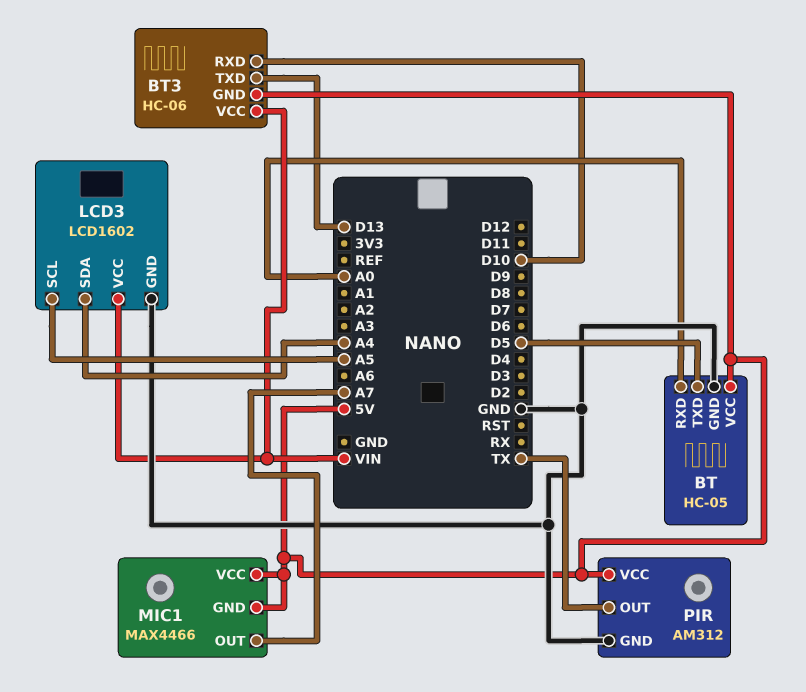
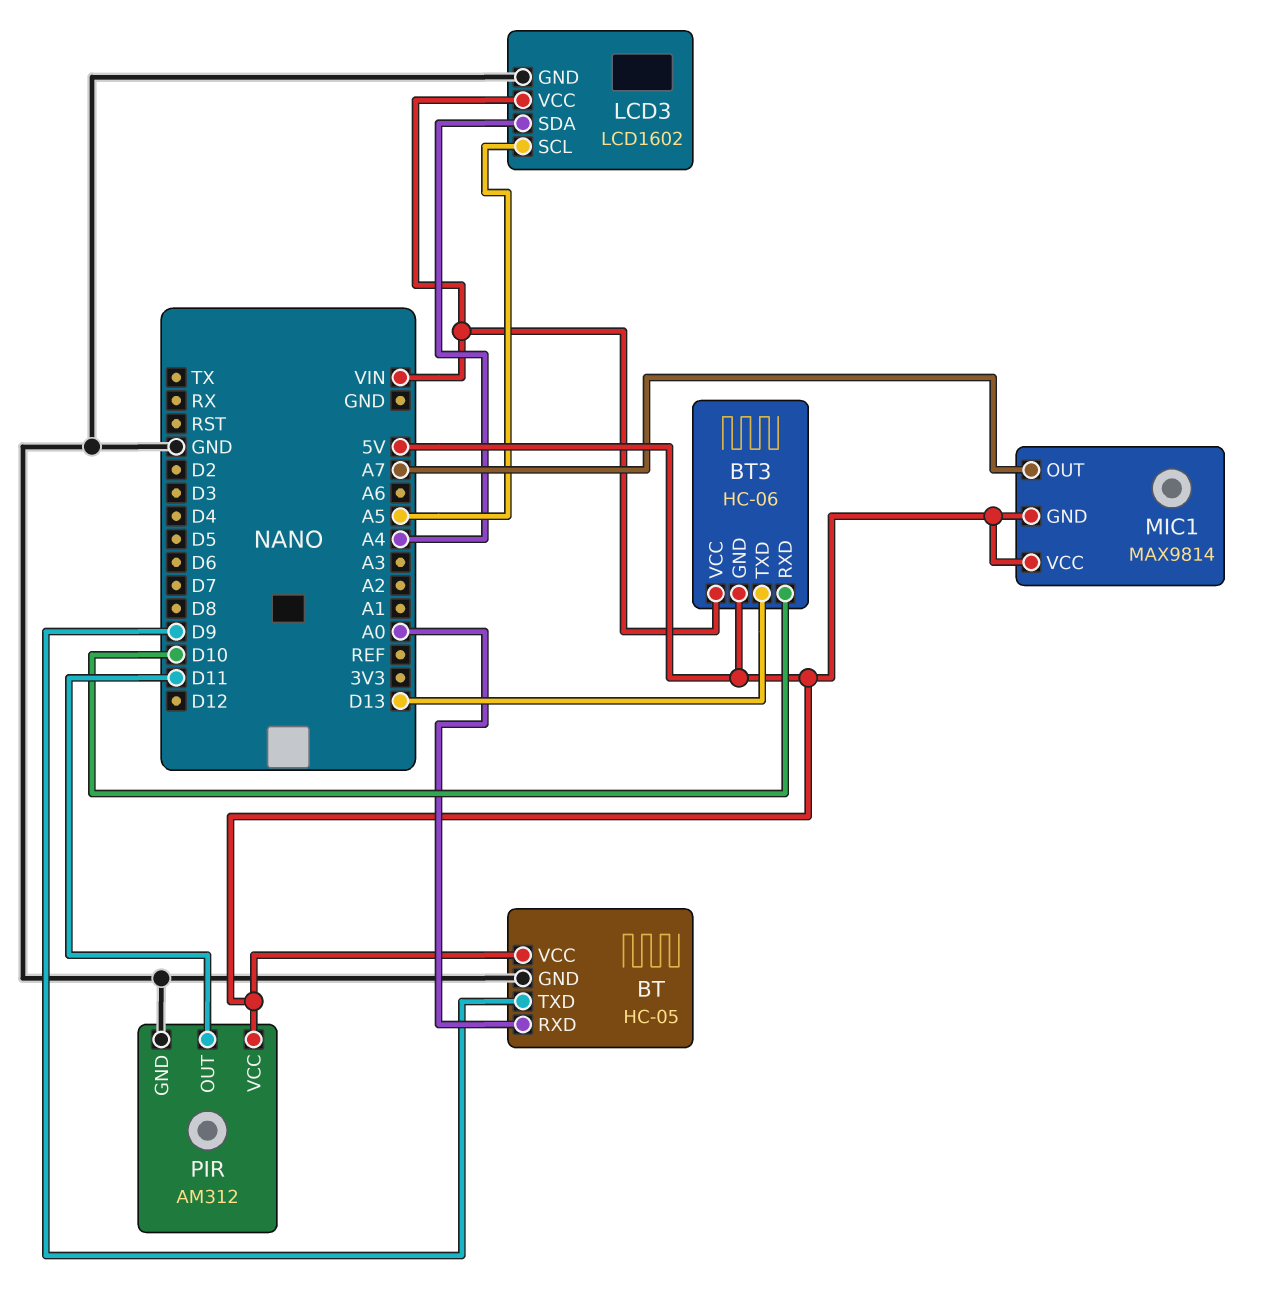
BT pin TXD: D5 -> D9
MIC1: MAX4466 -> MAX9814
PIR pin OUT: TX -> D11

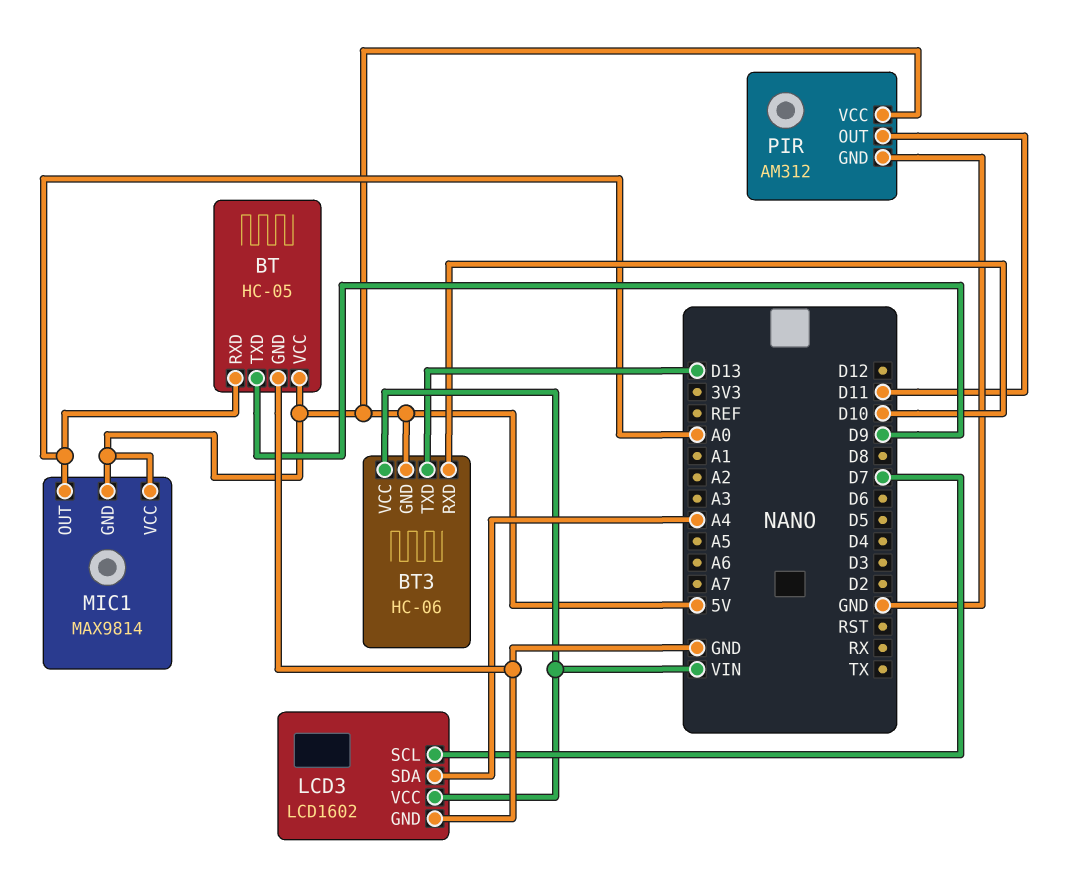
LCD3 pin SCL: A5 -> D7
MIC1 pin OUT: A7 -> A0

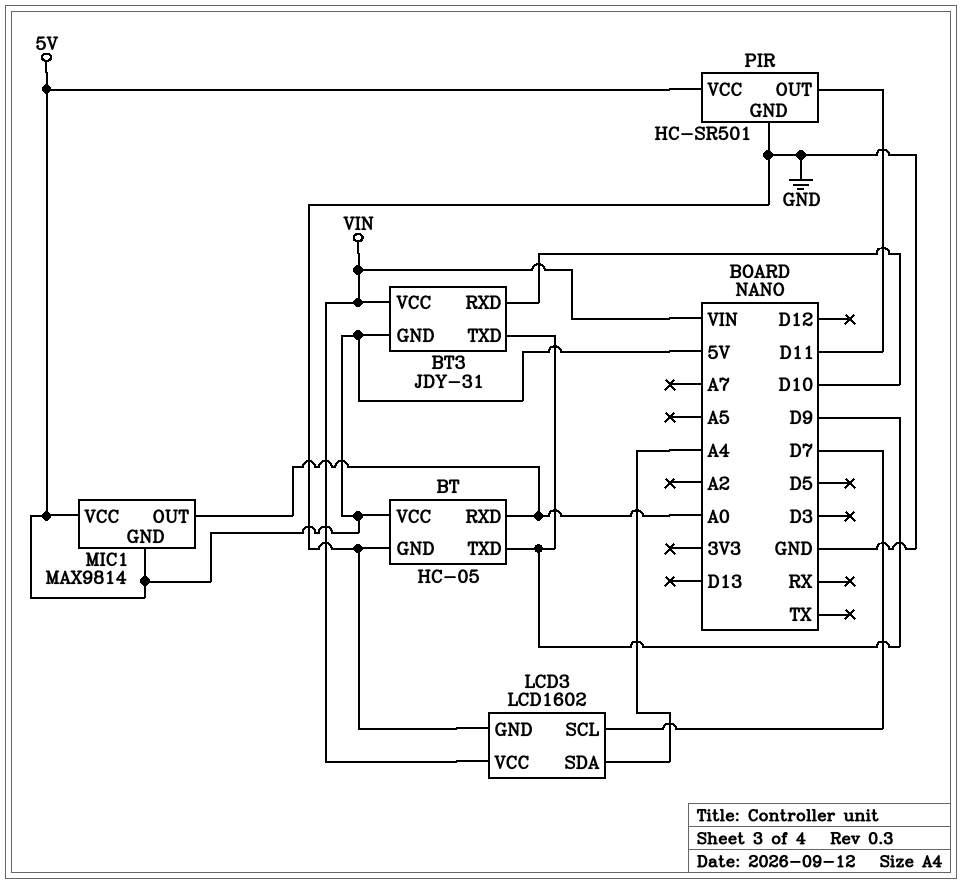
BT3: HC-06 -> JDY-31
BT3 pin TXD: D13 -> D9
PIR: AM312 -> HC-SR501

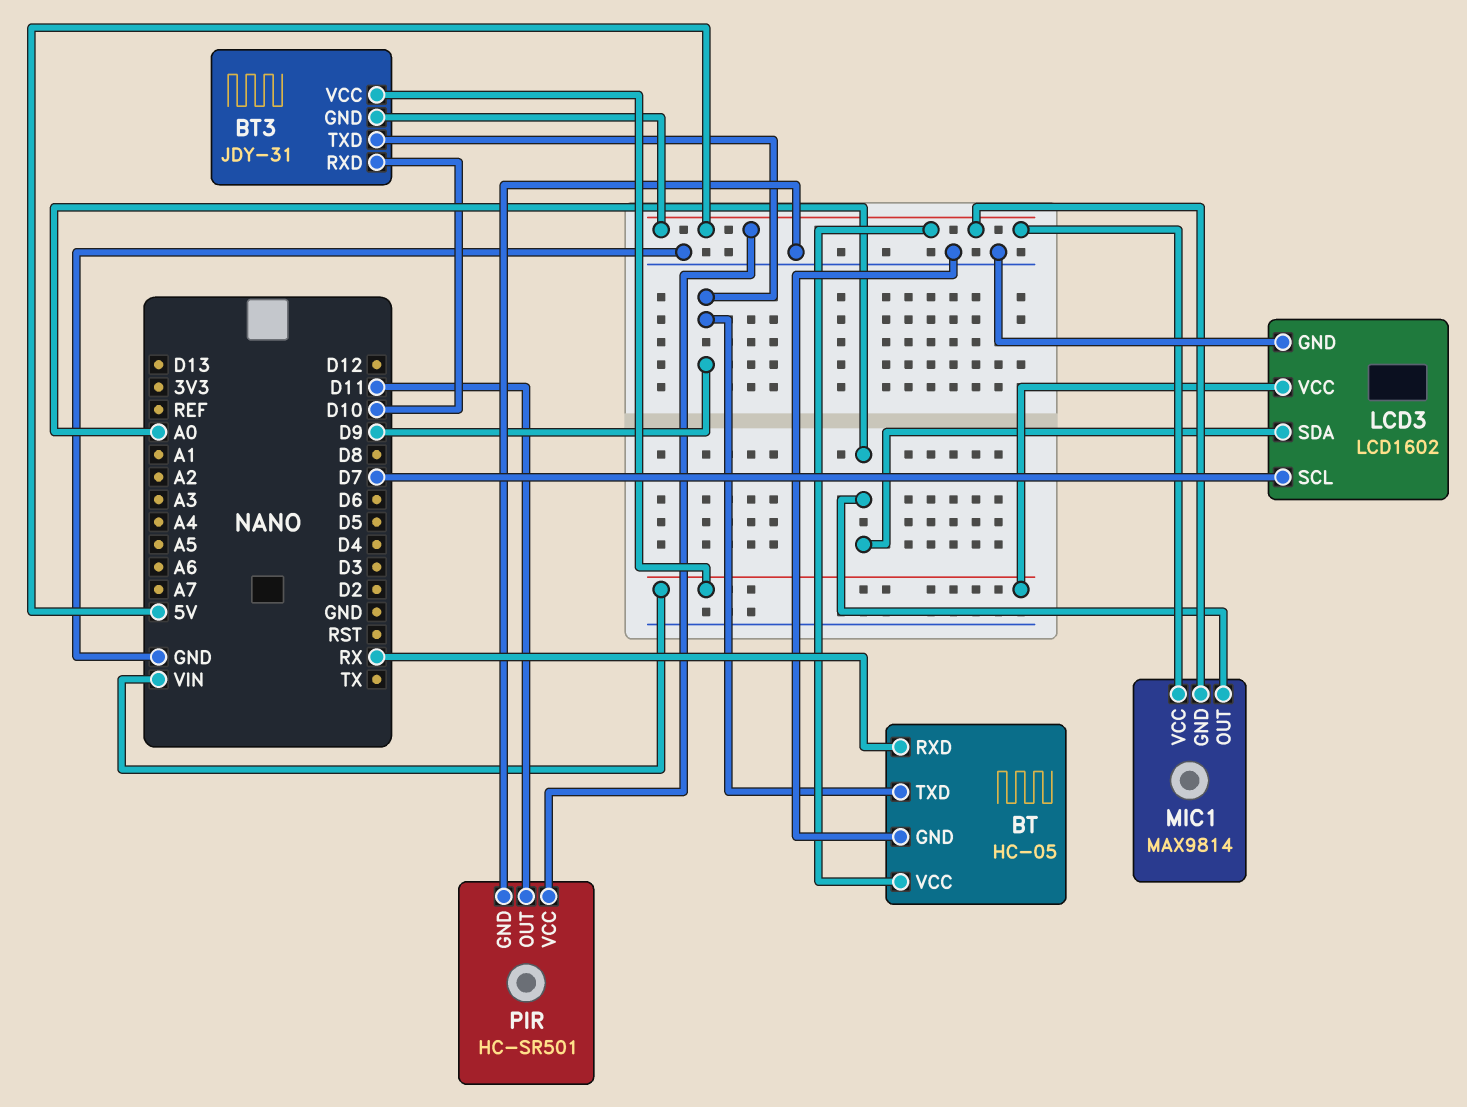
BT pin RXD: A0 -> RX
LCD3 pin SDA: A4 -> A0

